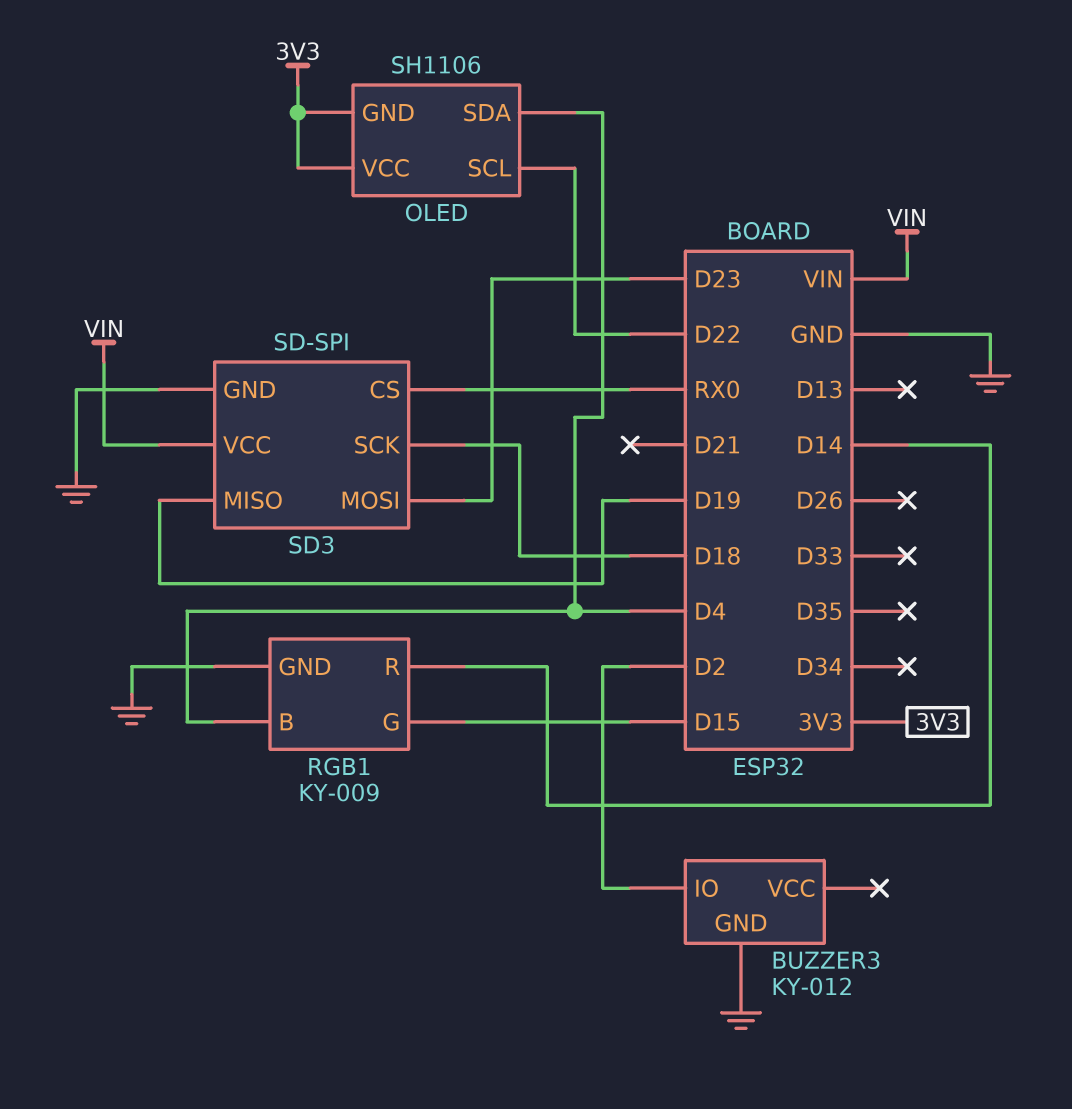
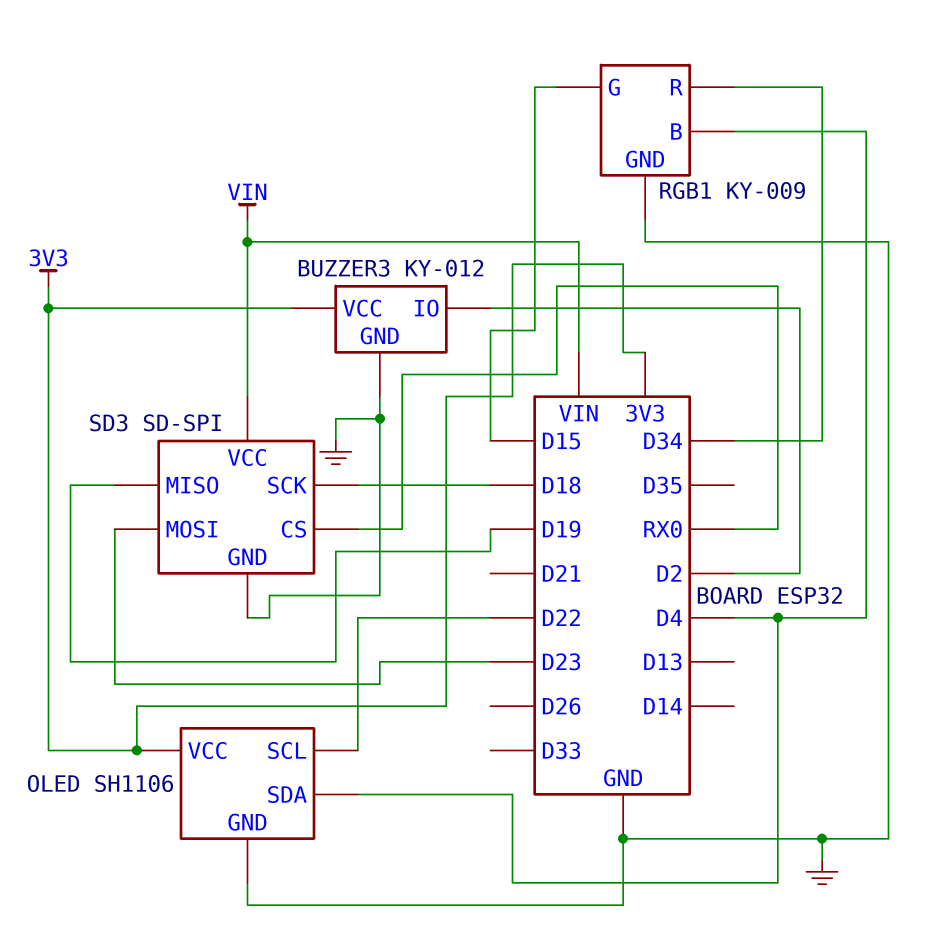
BUZZER3 pin VCC: none -> 3V3
OLED pin GND: 3V3 -> GND
RGB1 pin R: D14 -> D34

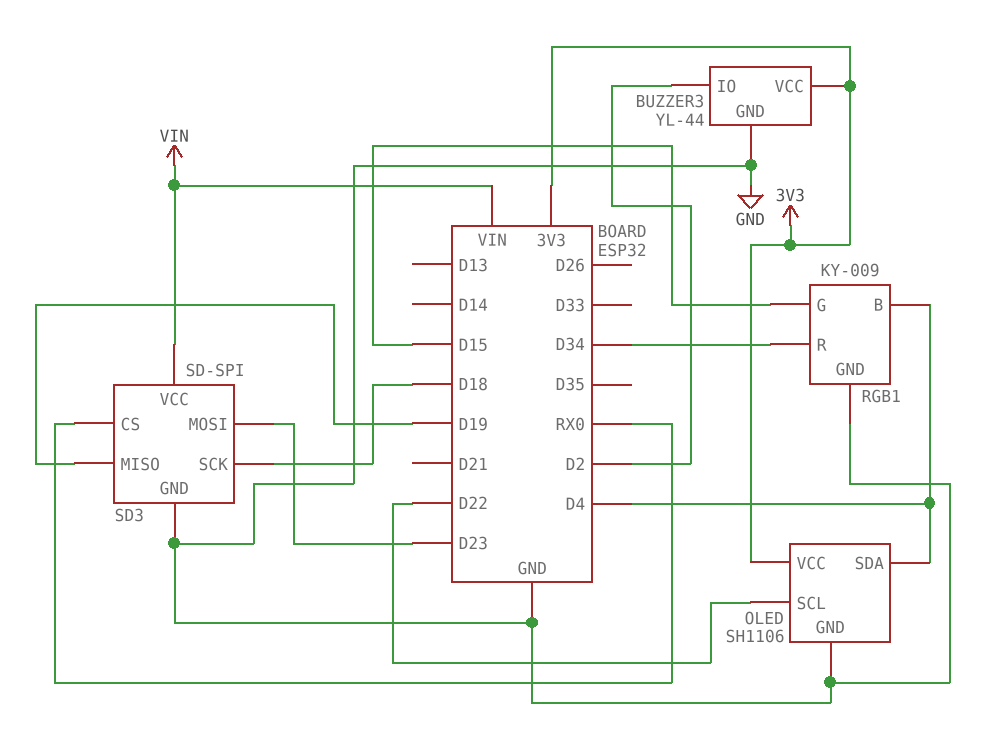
BUZZER3: KY-012 -> YL-44

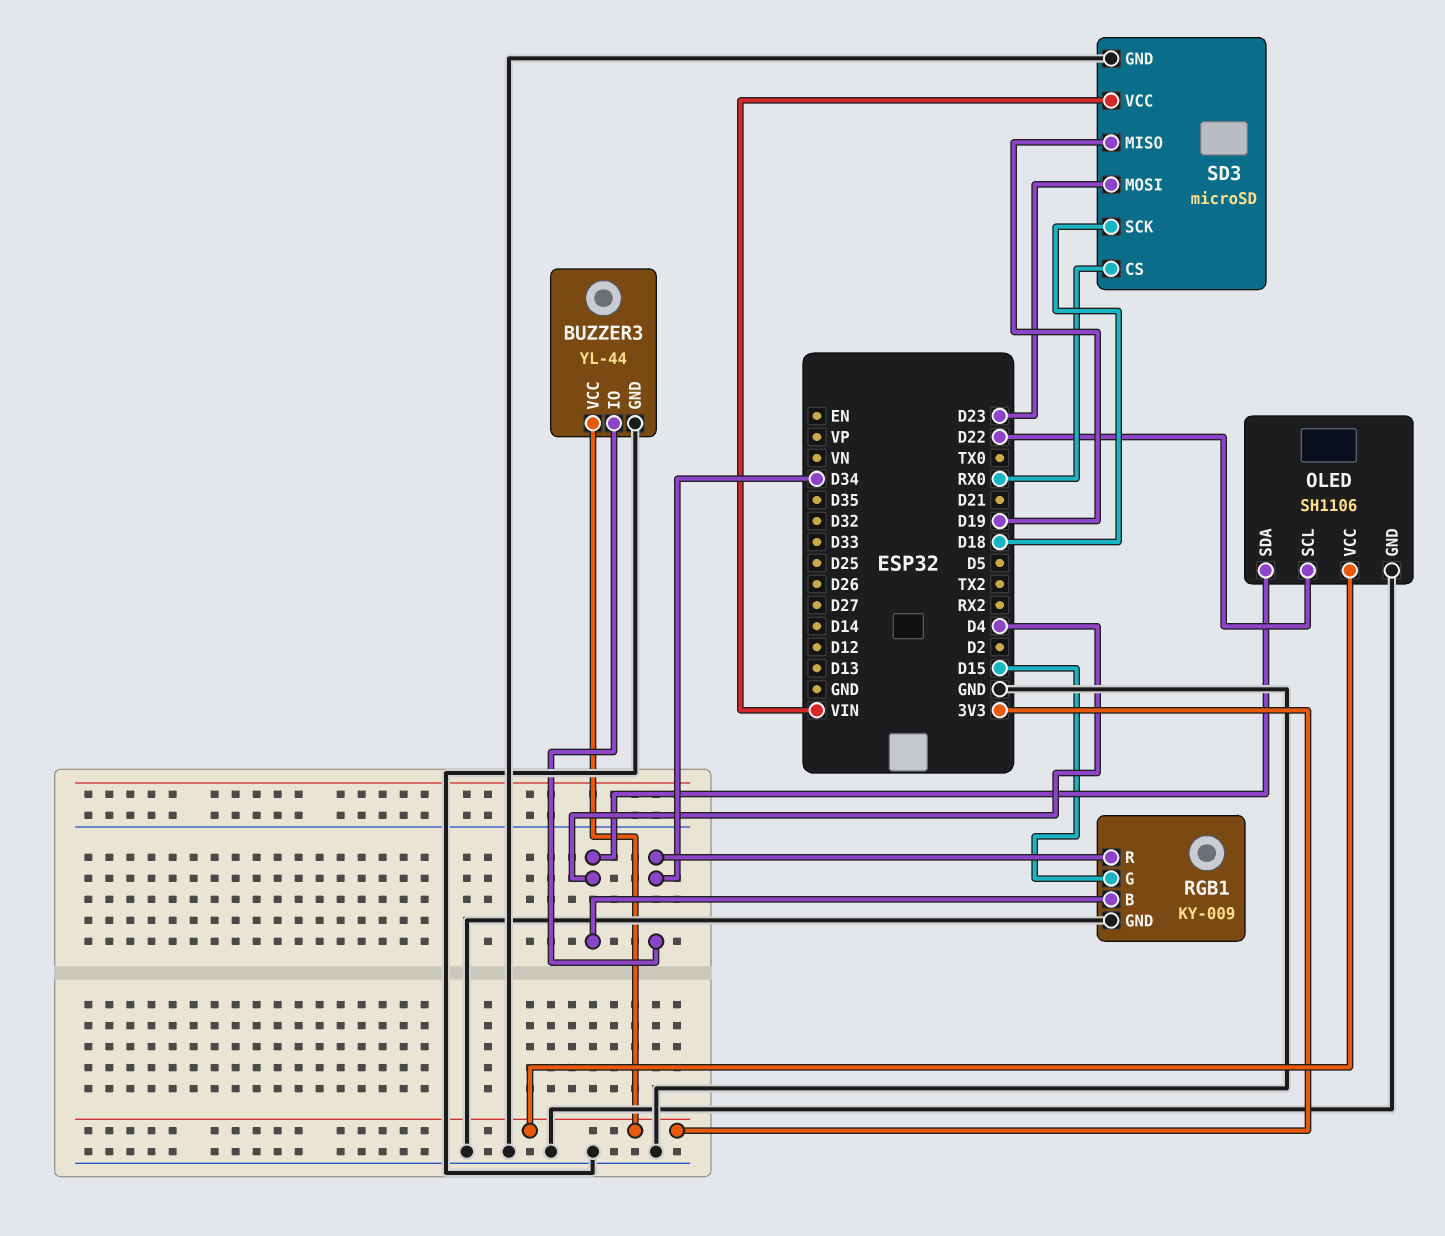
BUZZER3 pin IO: D2 -> D34
SD3: SD-SPI -> microSD

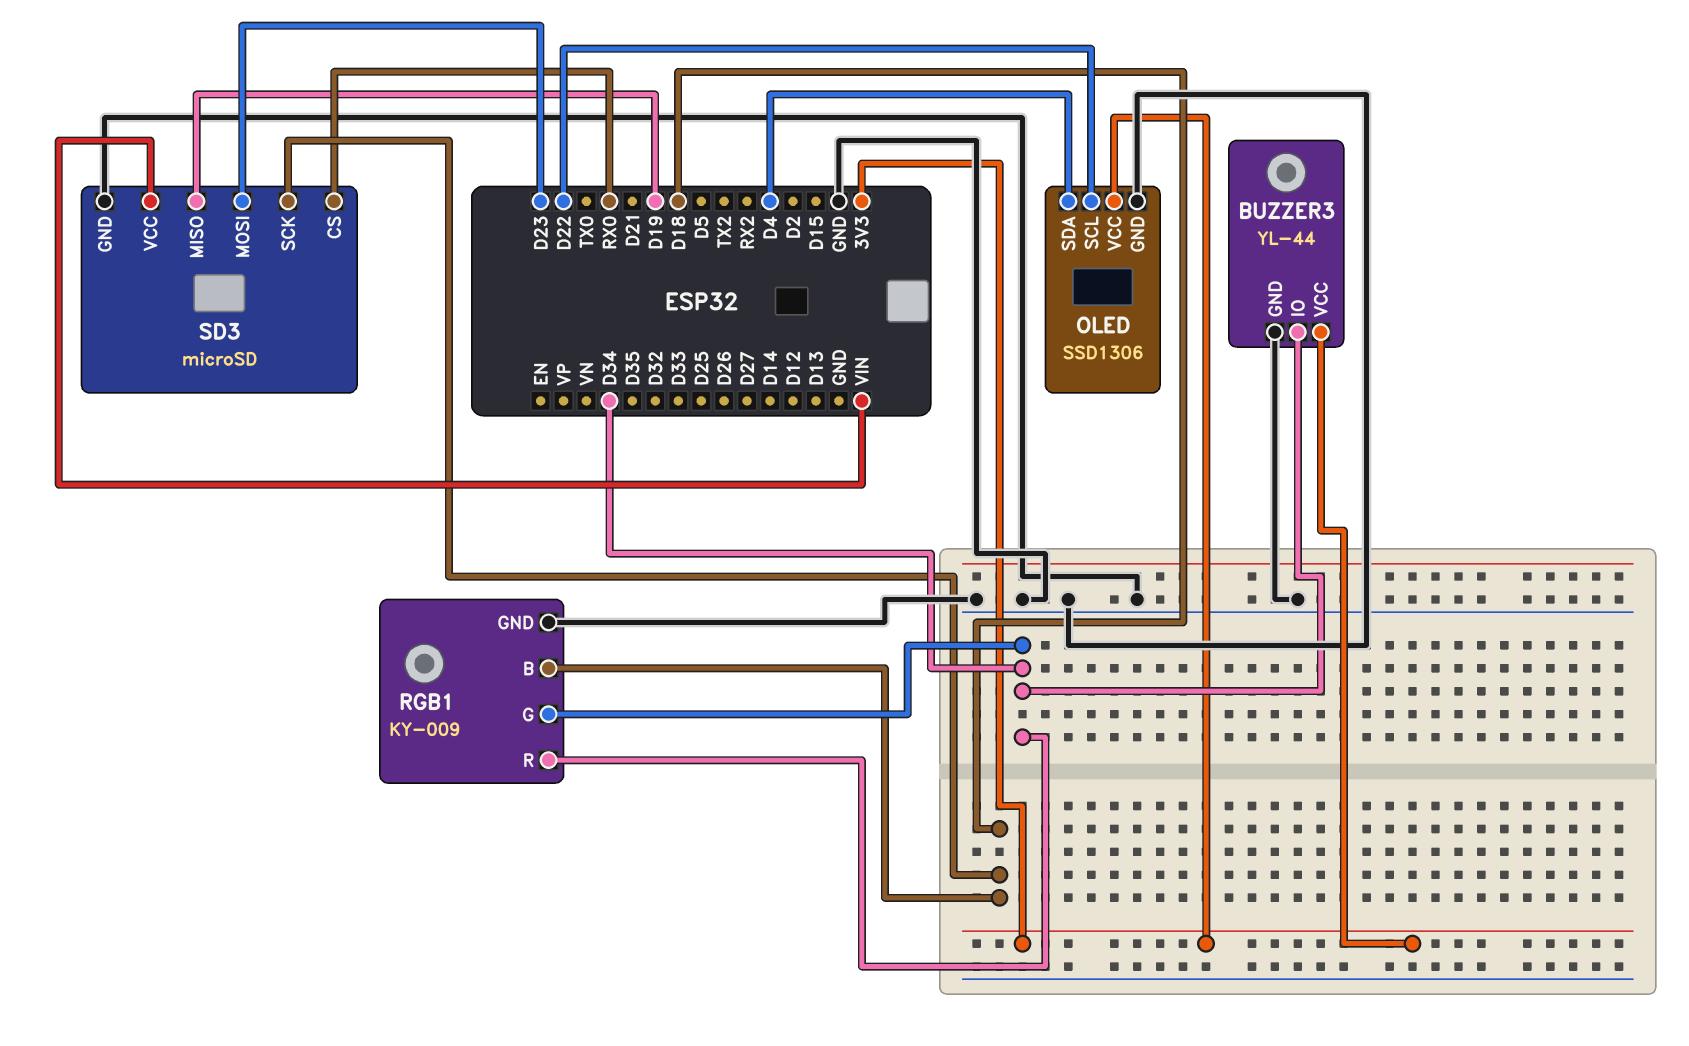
OLED: SH1106 -> SSD1306
RGB1 pin B: D4 -> D18
RGB1 pin G: D15 -> D34

